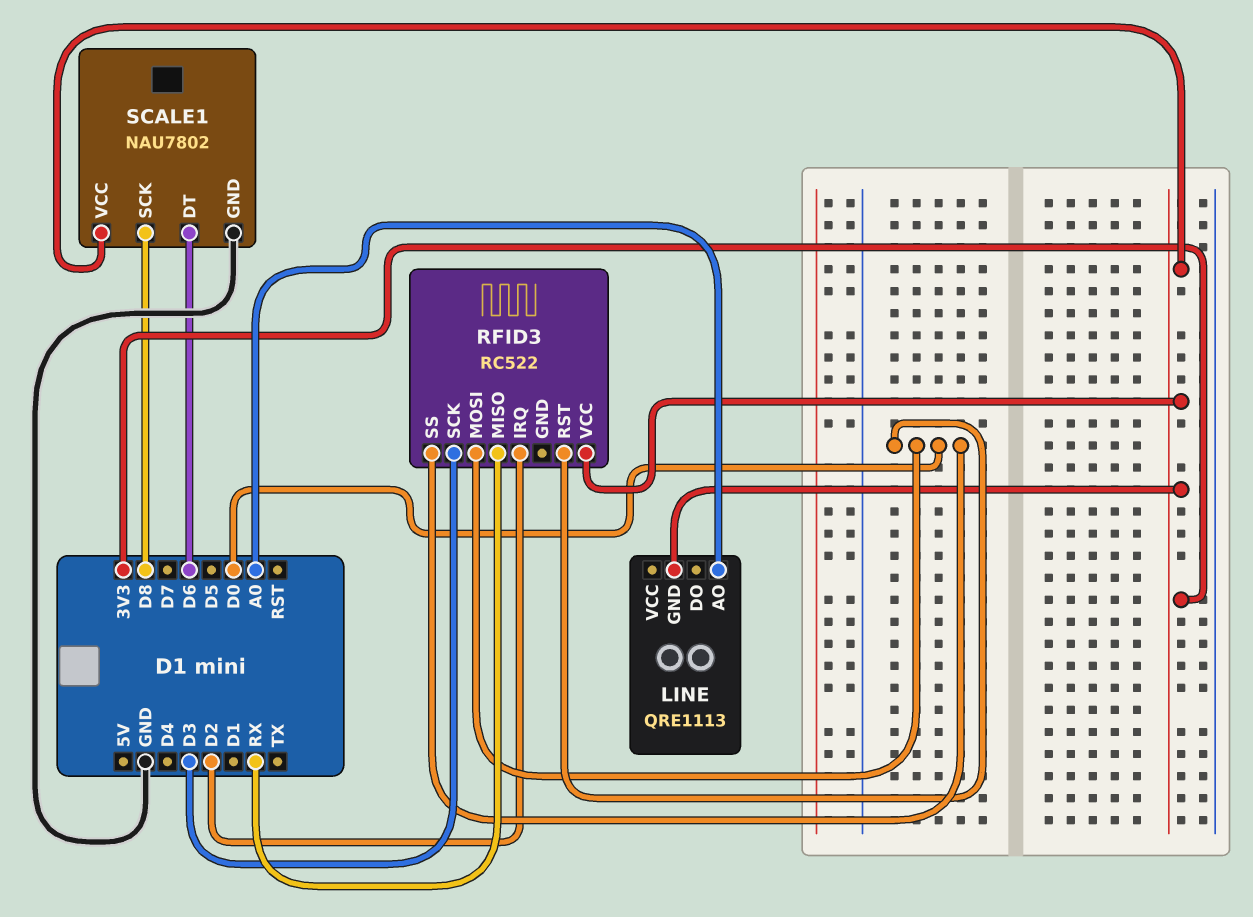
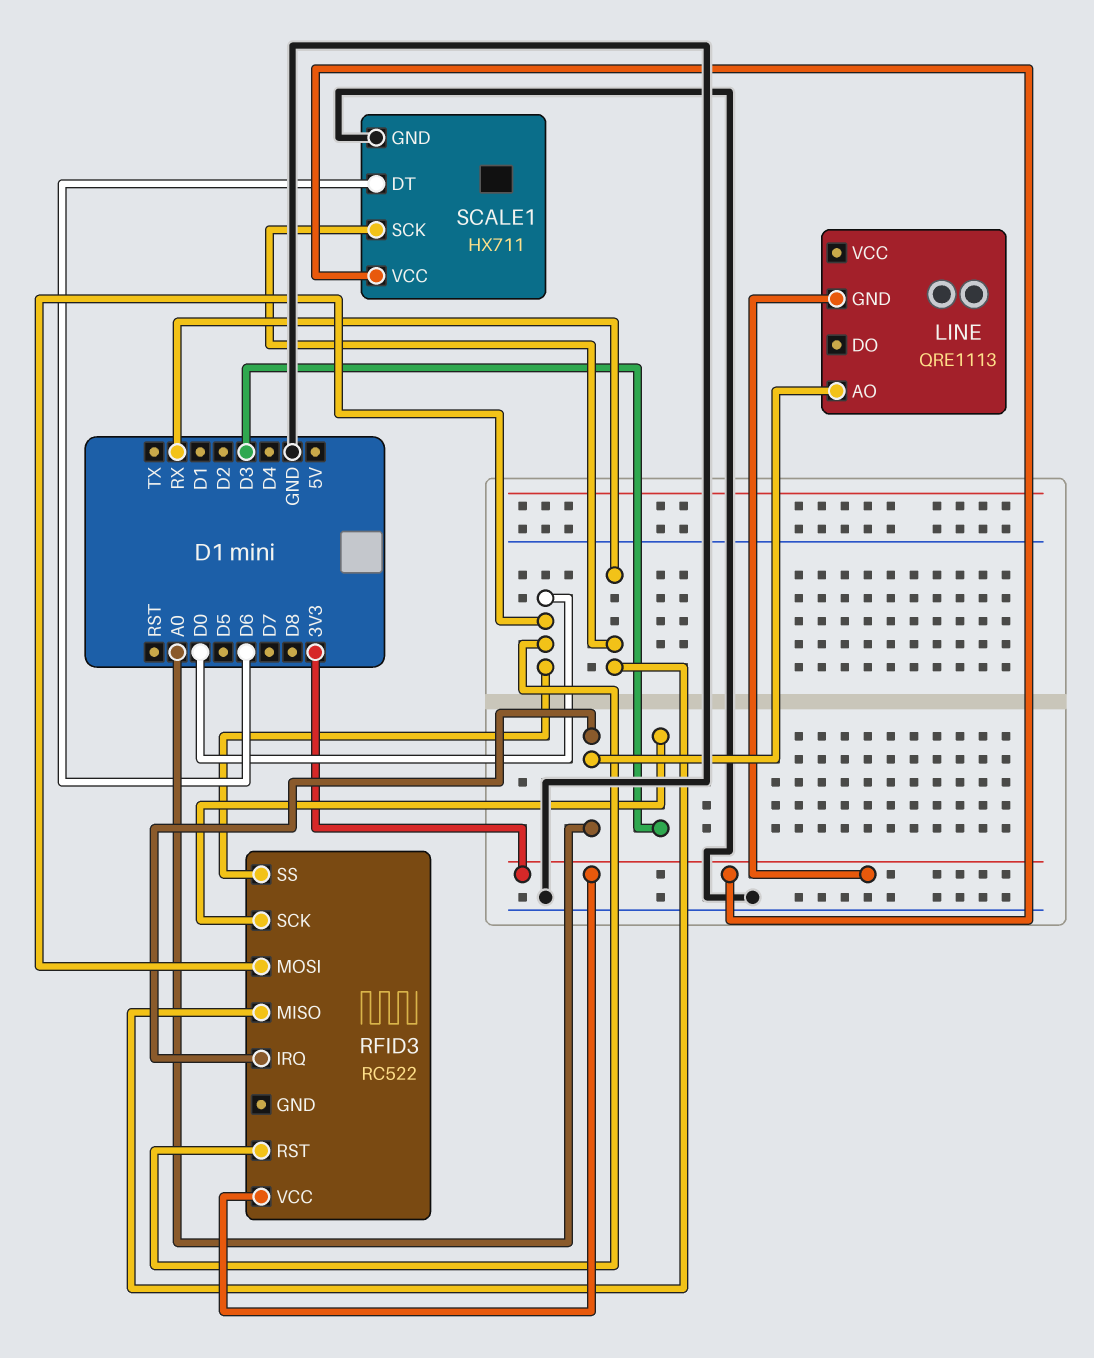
RFID3 pin IRQ: D2 -> A0
SCALE1: NAU7802 -> HX711
SCALE1 pin SCK: D8 -> RX

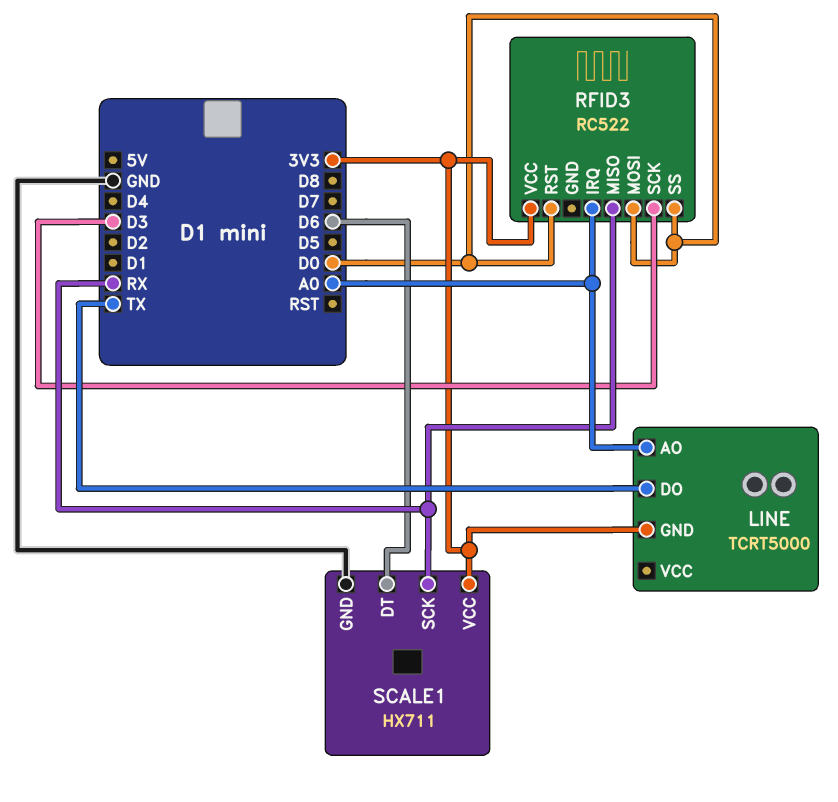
LINE: QRE1113 -> TCRT5000
LINE pin DO: none -> TX

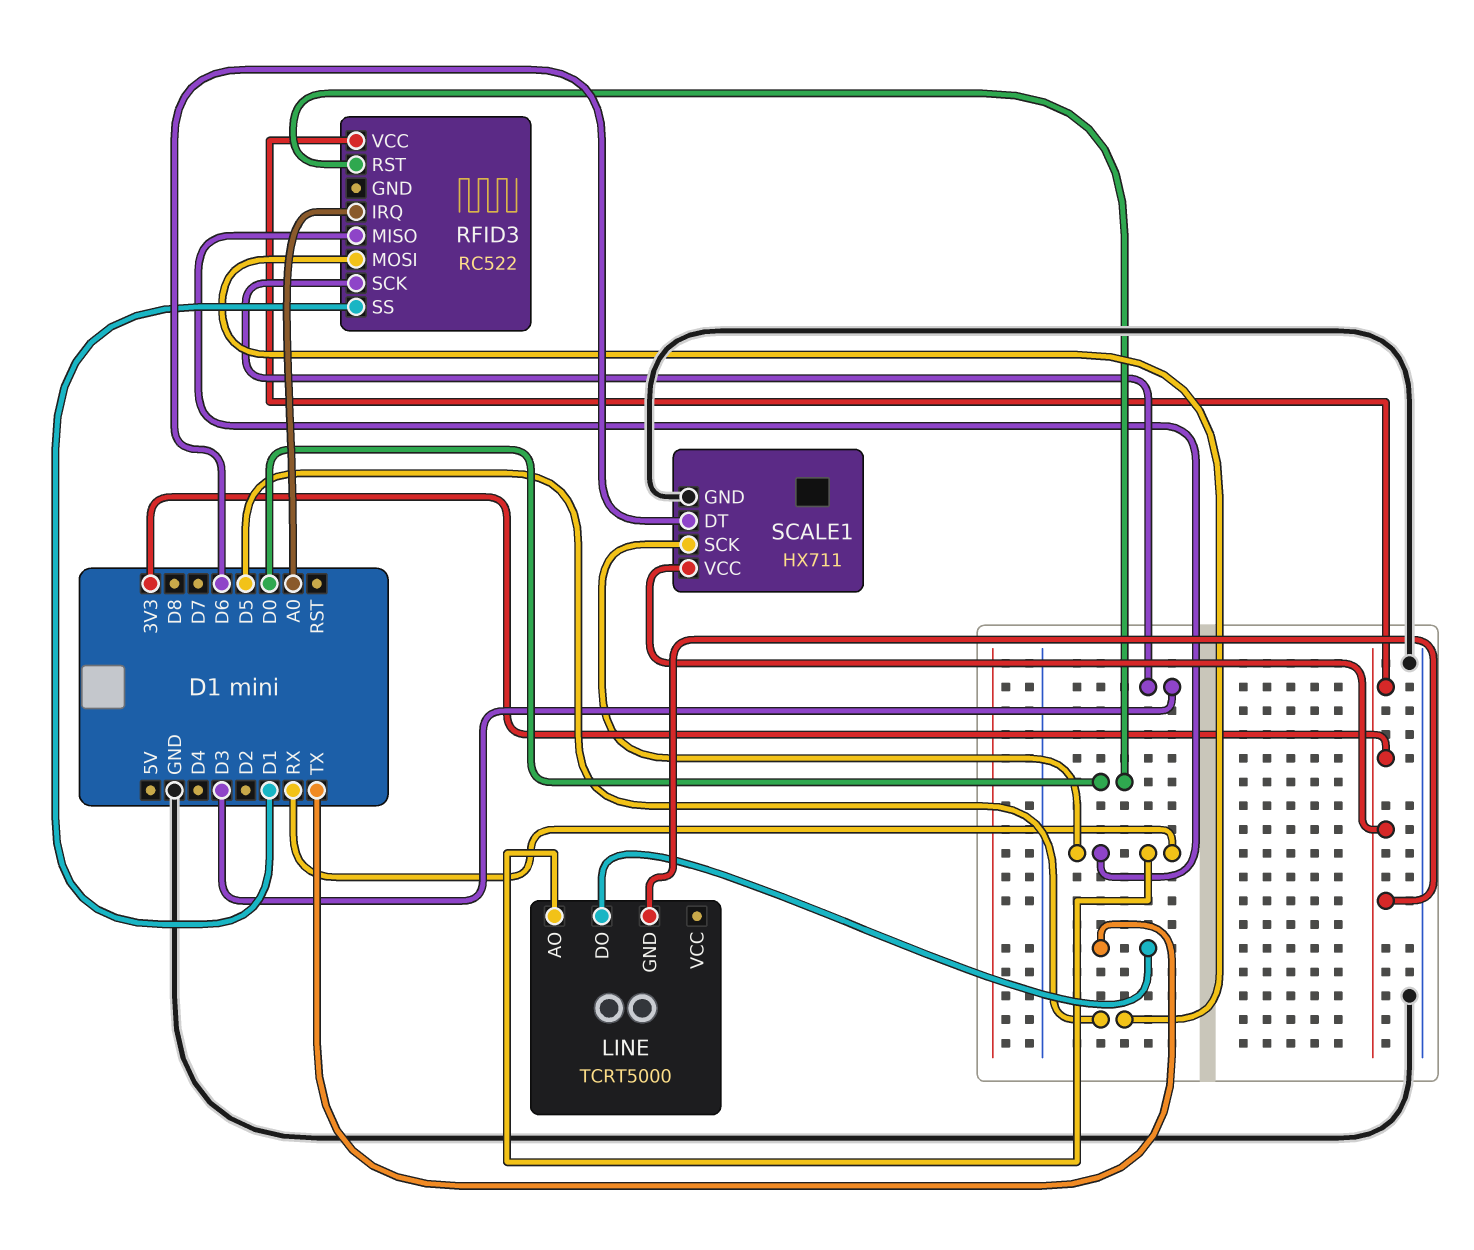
LINE pin AO: A0 -> RX
RFID3 pin MOSI: D0 -> D5
RFID3 pin SS: D0 -> D1

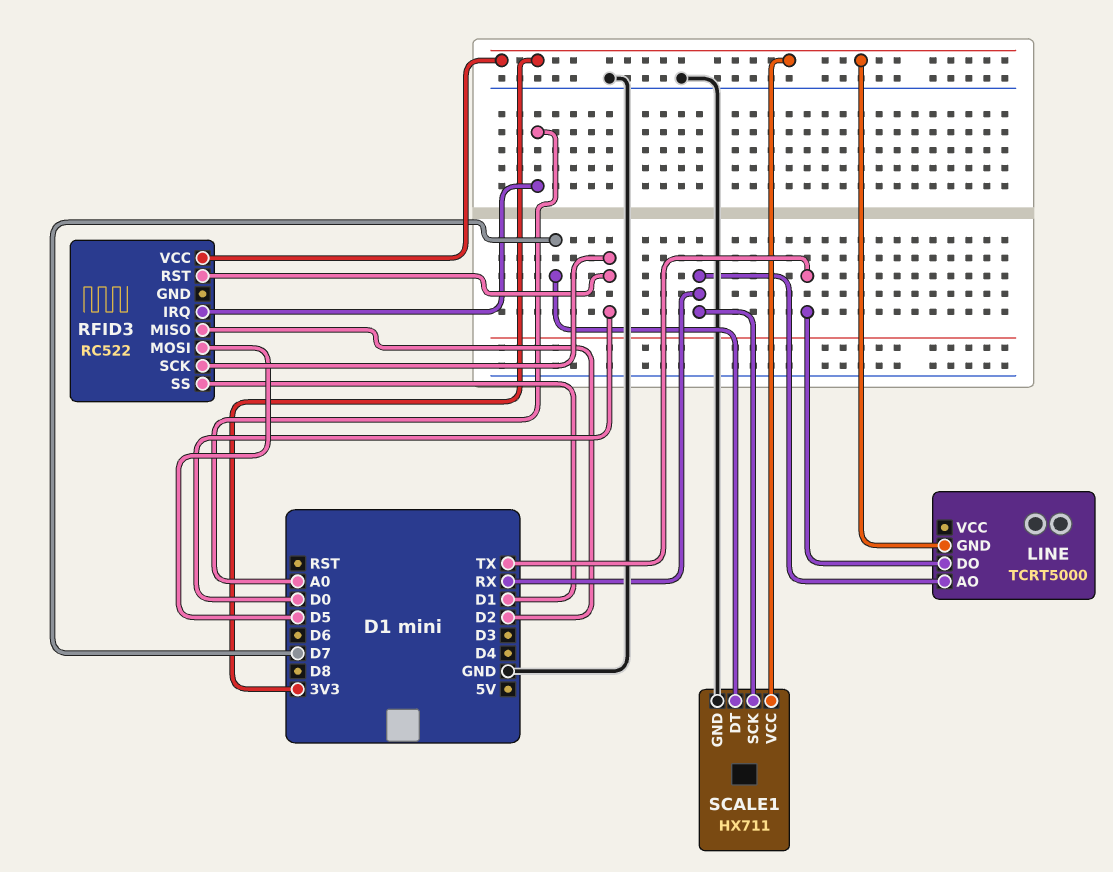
RFID3 pin MISO: RX -> D2
RFID3 pin SCK: D3 -> D0
SCALE1 pin DT: D6 -> D7

